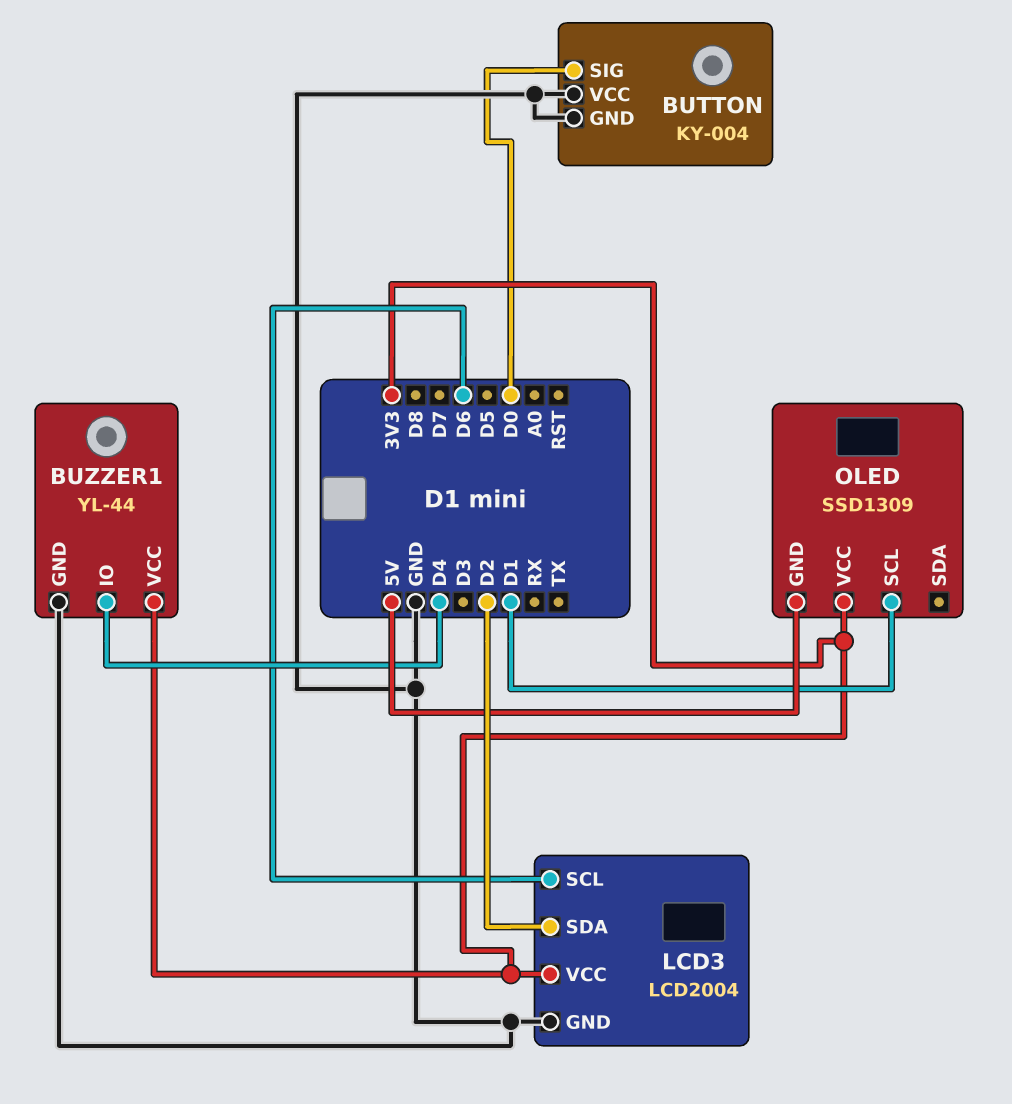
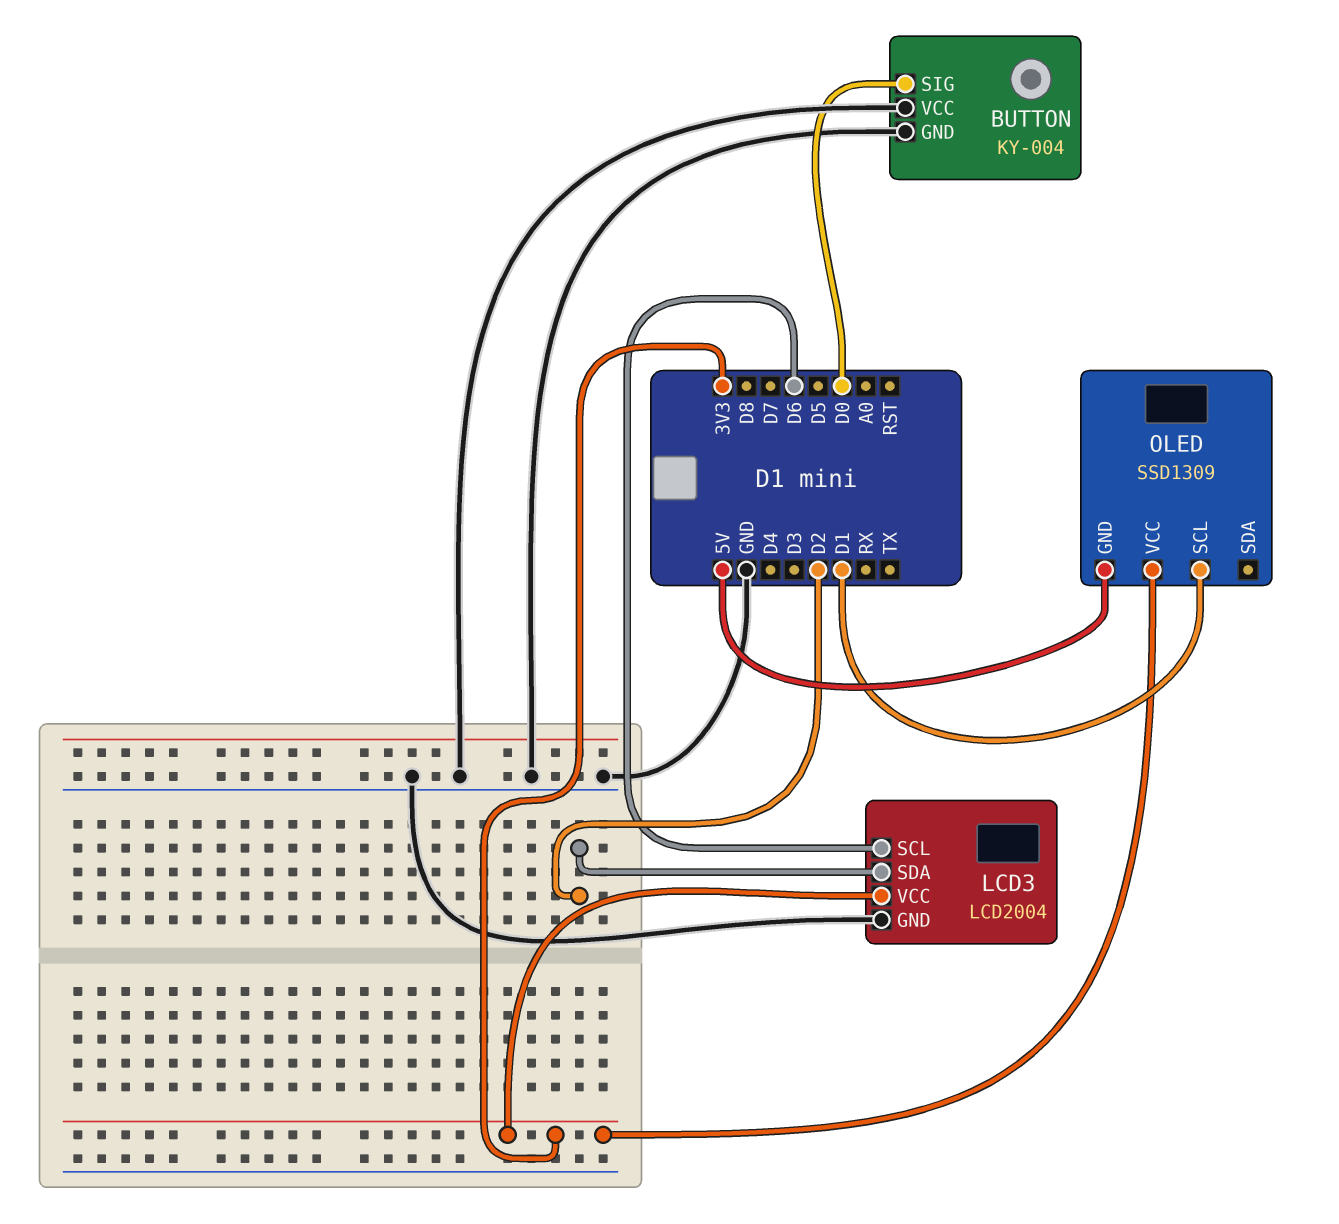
BUZZER1: YL-44 -> none
BUZZER1 pin GND: GND -> none
BUZZER1 pin IO: D4 -> none
BUZZER1 pin VCC: 3V3 -> none

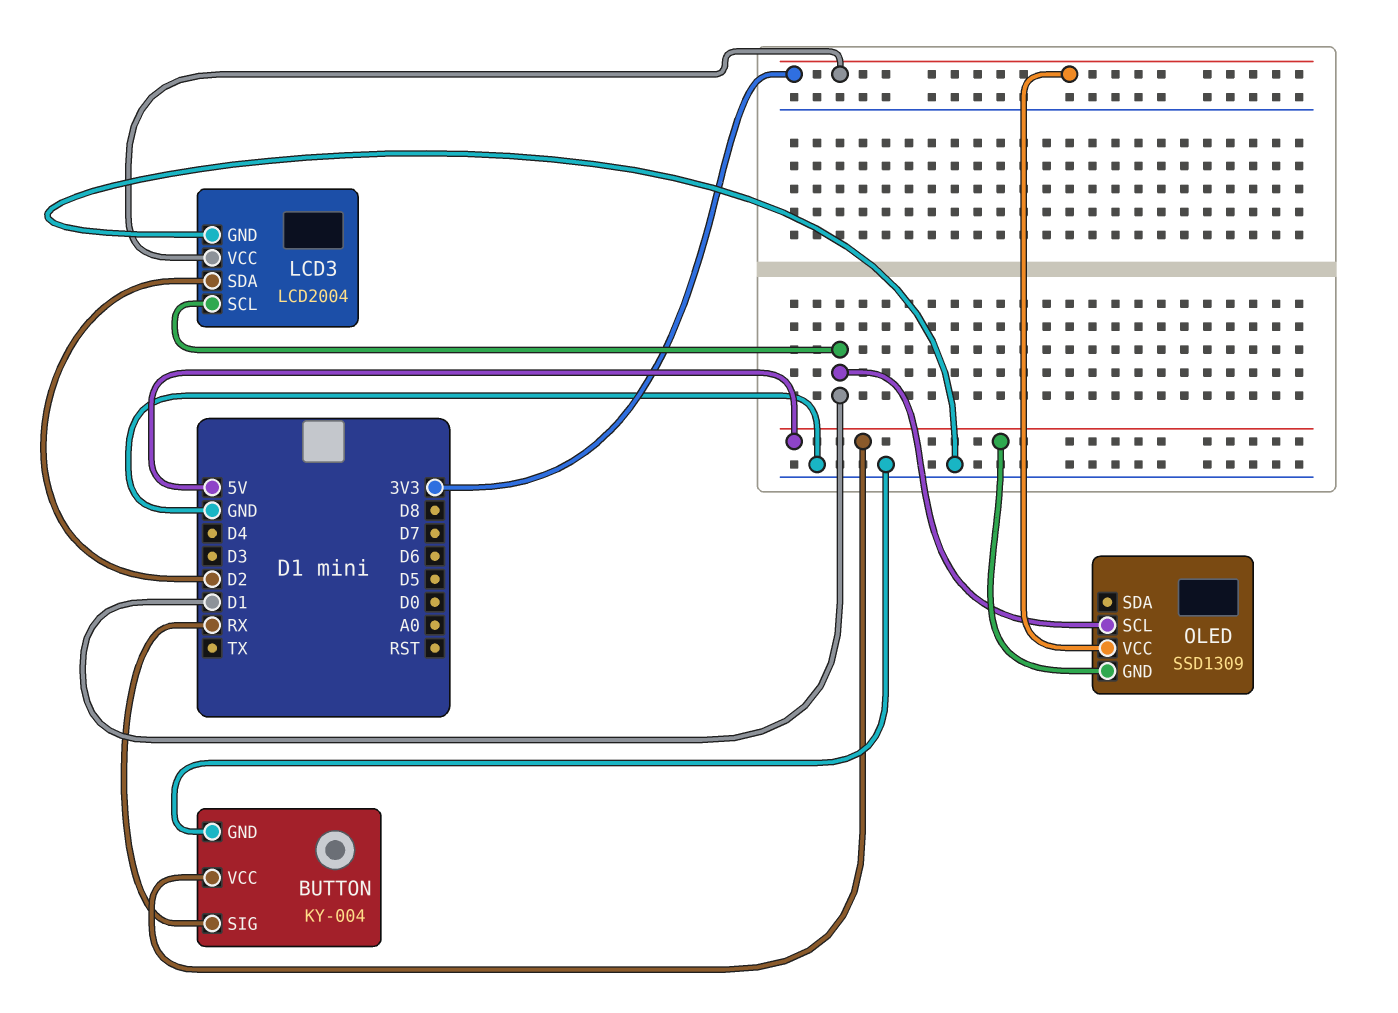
BUTTON pin SIG: D0 -> RX
BUTTON pin VCC: GND -> 5V
LCD3 pin SCL: D6 -> D1

